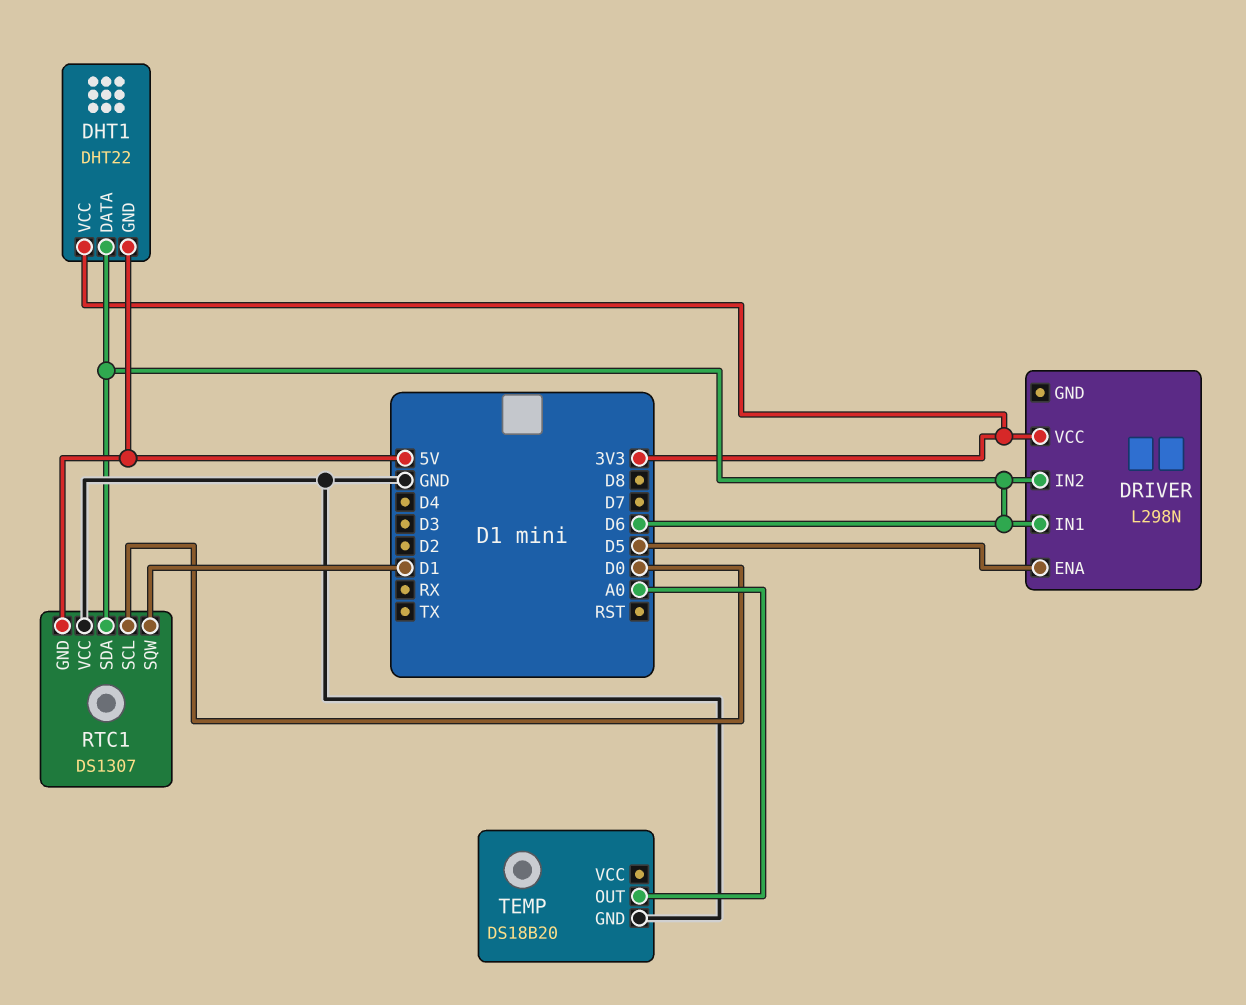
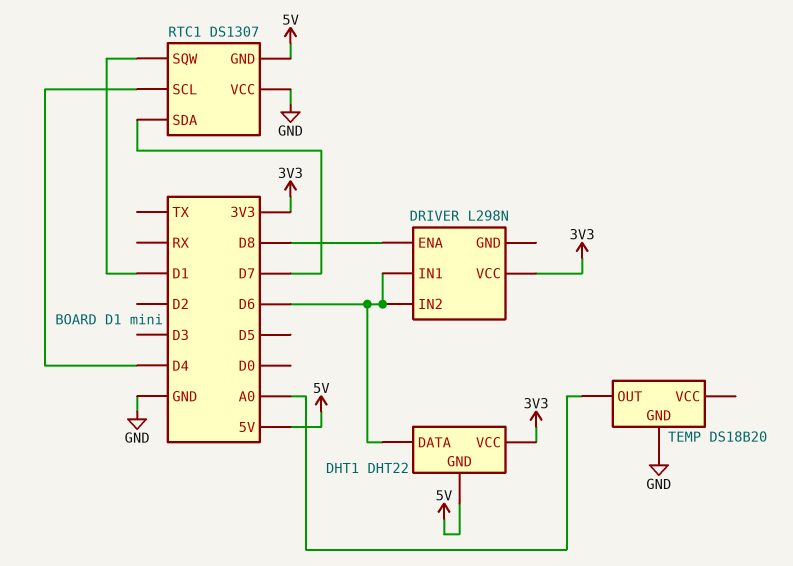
DRIVER pin ENA: D5 -> D8
RTC1 pin SCL: D0 -> D4
RTC1 pin SDA: D6 -> D7

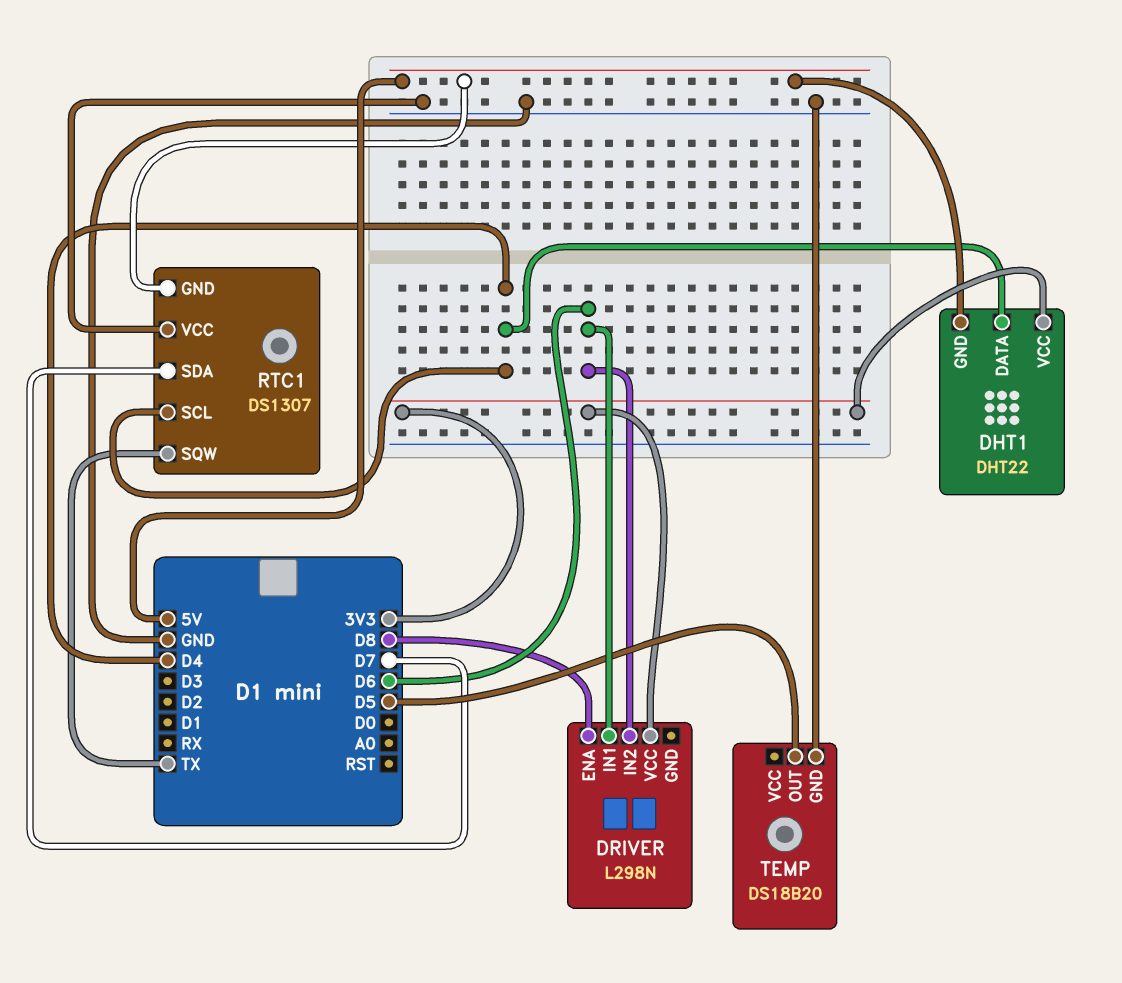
DHT1 pin DATA: D6 -> D4
RTC1 pin SQW: D1 -> TX
TEMP pin OUT: A0 -> D5

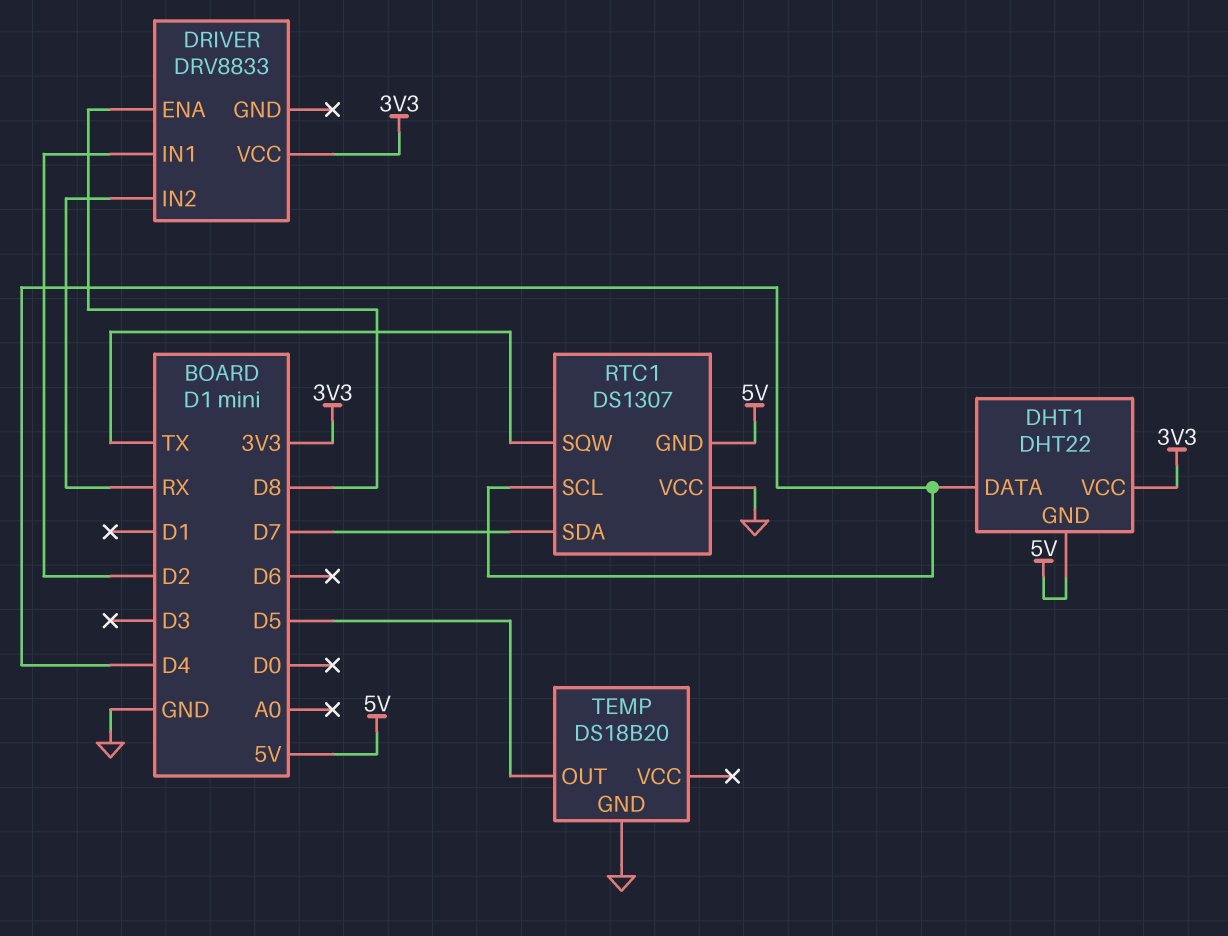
DRIVER: L298N -> DRV8833
DRIVER pin IN1: D6 -> D2
DRIVER pin IN2: D6 -> RX

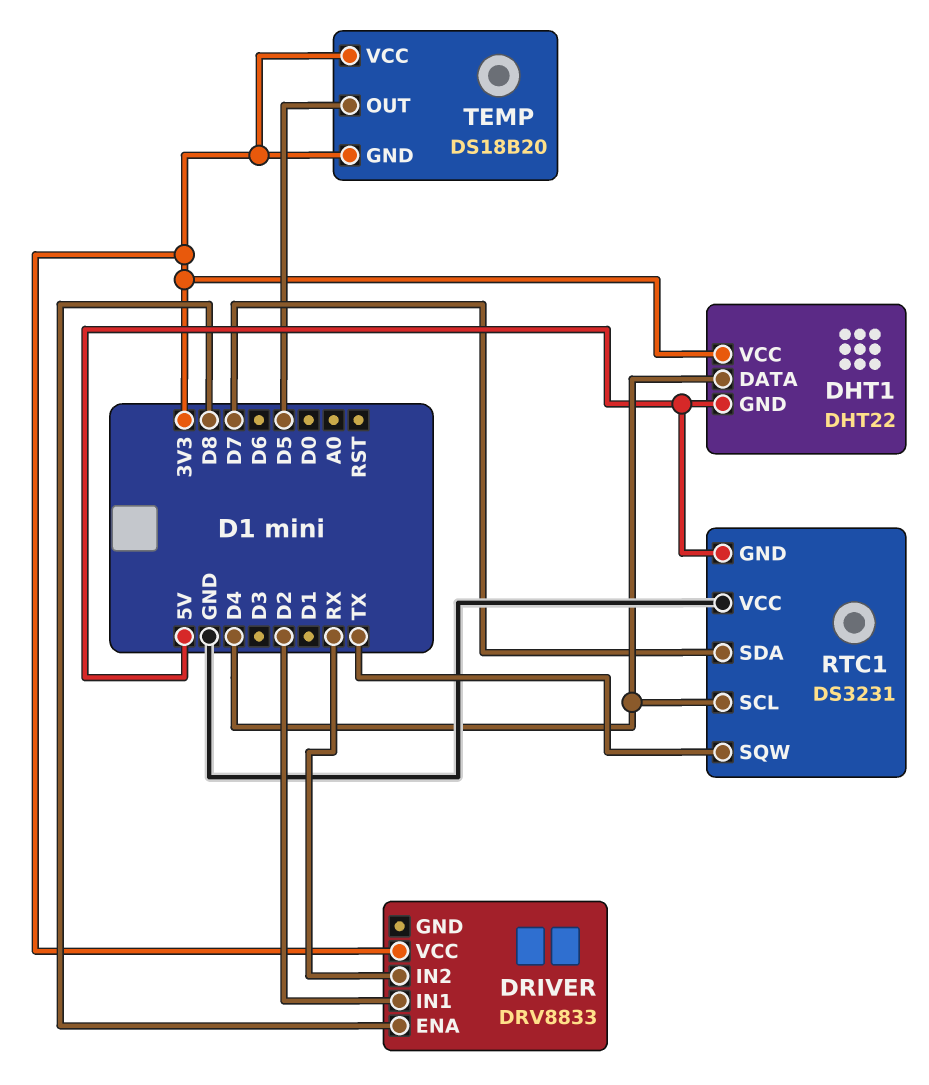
RTC1: DS1307 -> DS3231
TEMP pin GND: GND -> 3V3
TEMP pin VCC: none -> 3V3

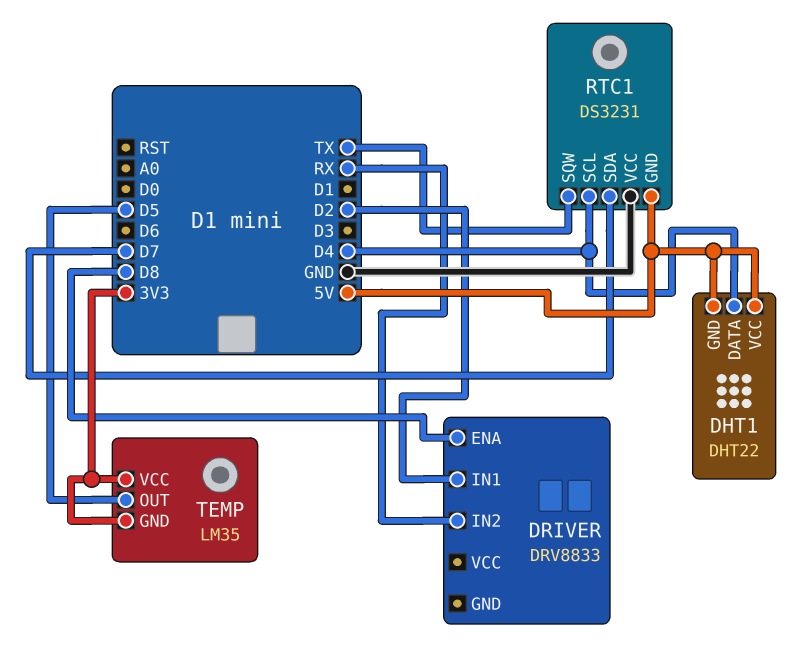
DHT1 pin VCC: 3V3 -> 5V
DRIVER pin VCC: 3V3 -> none
TEMP: DS18B20 -> LM35

